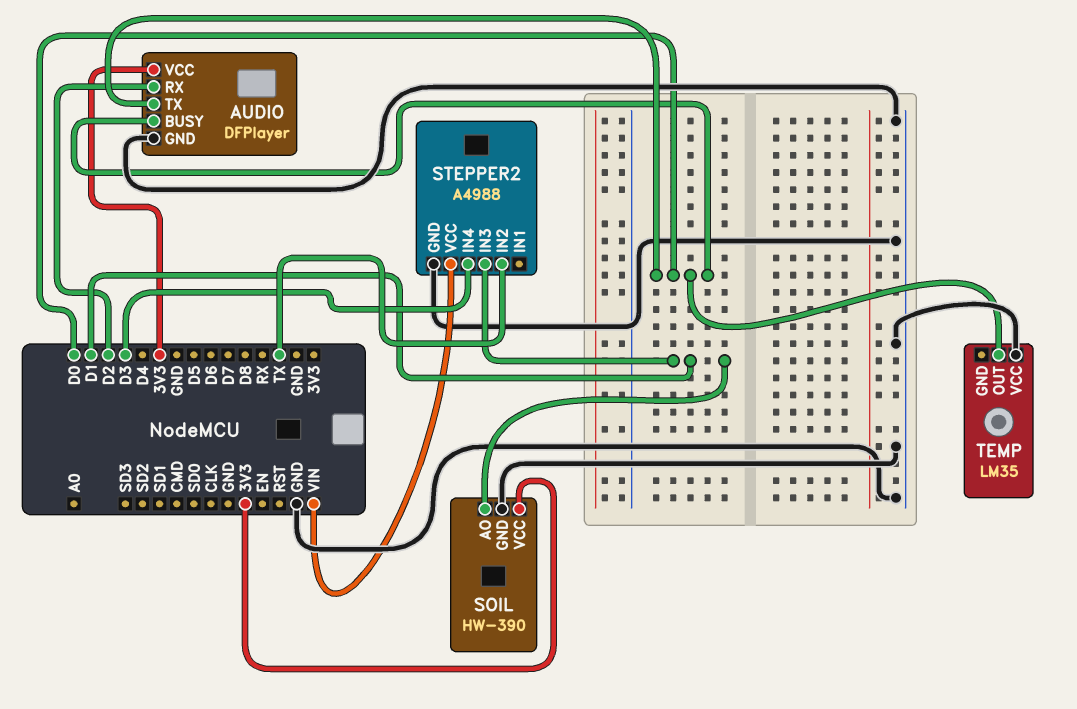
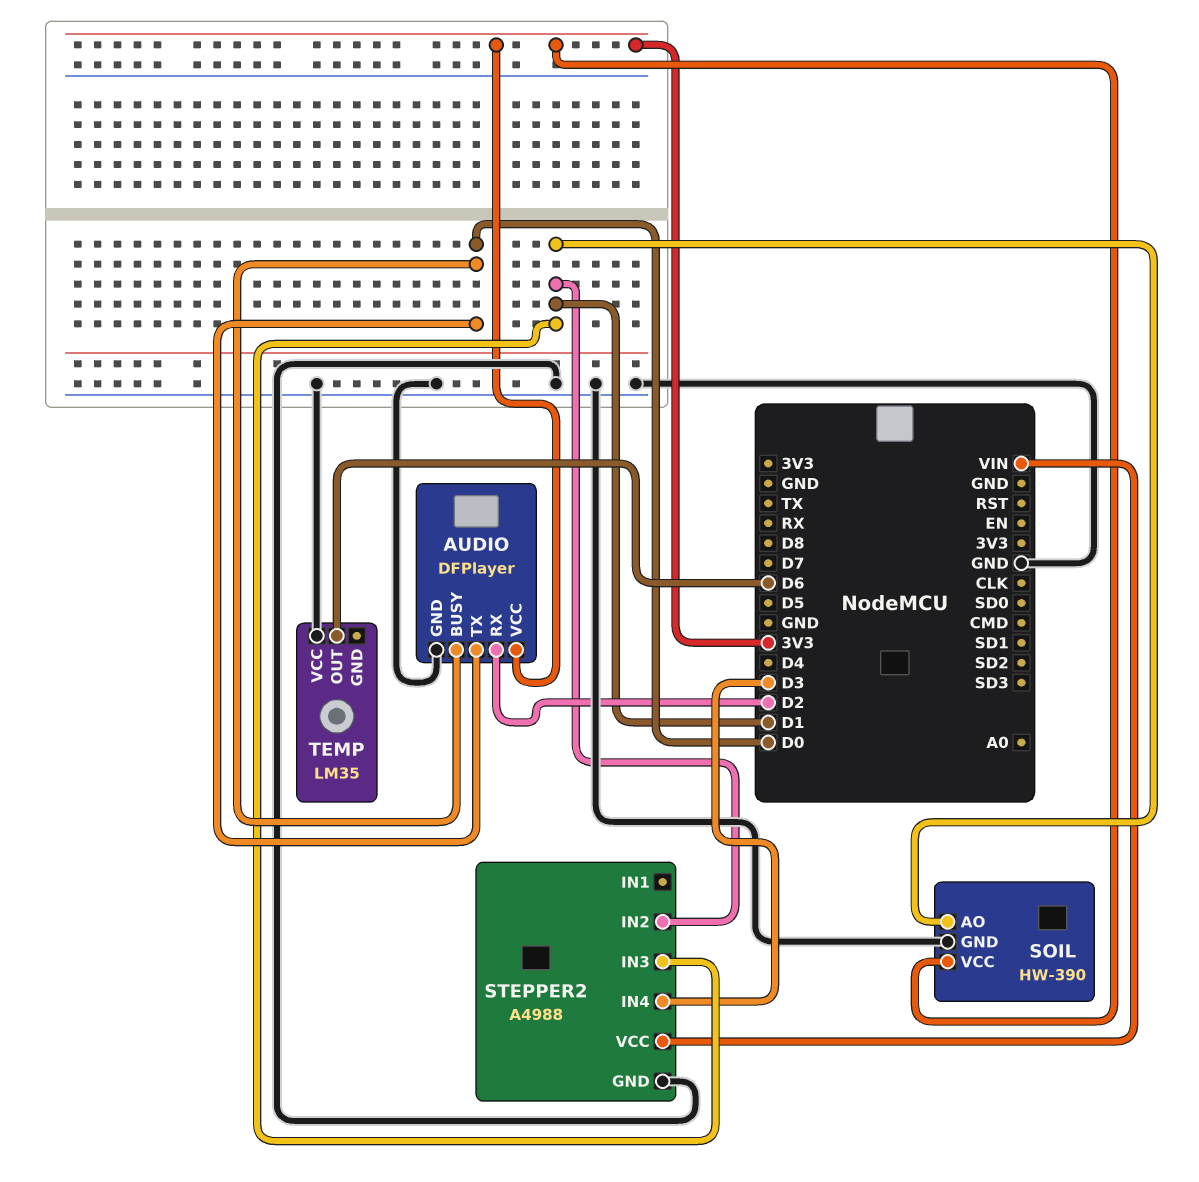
STEPPER2 pin IN2: TX -> D1
TEMP pin OUT: D0 -> D6

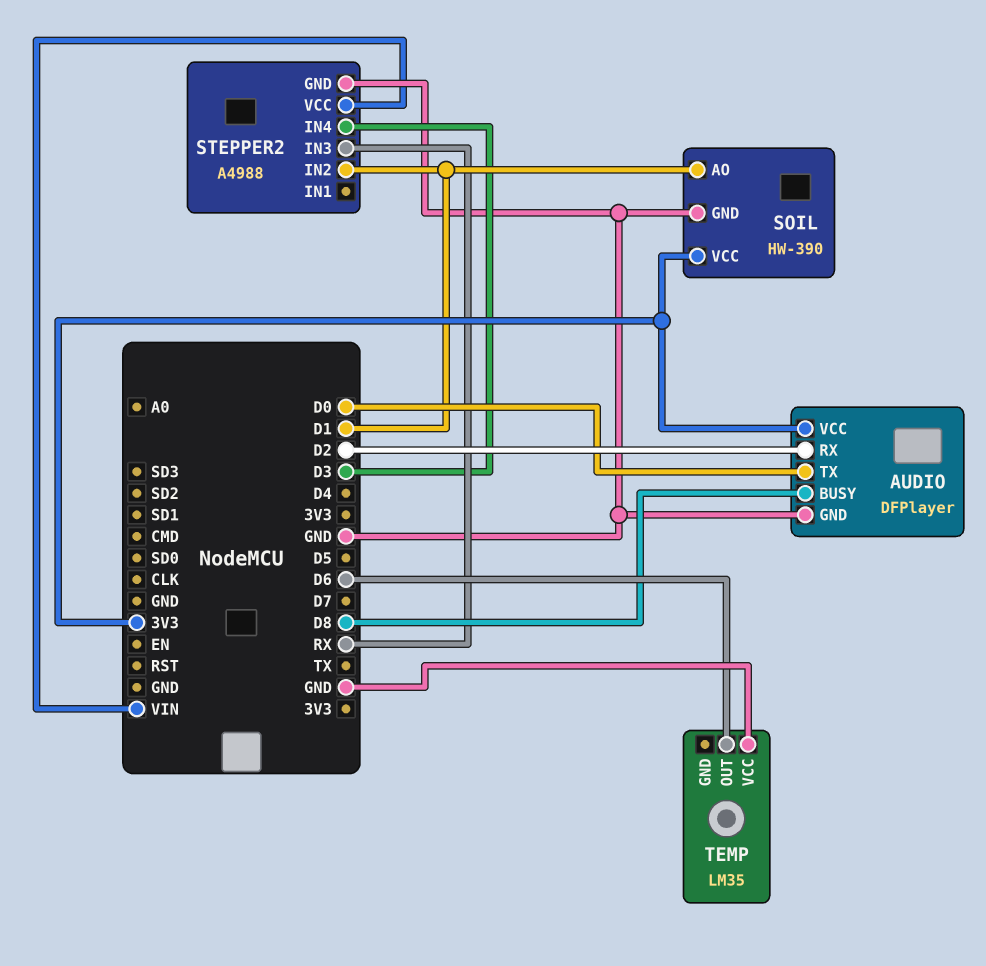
AUDIO pin BUSY: D0 -> D8
STEPPER2 pin IN3: D1 -> RX

